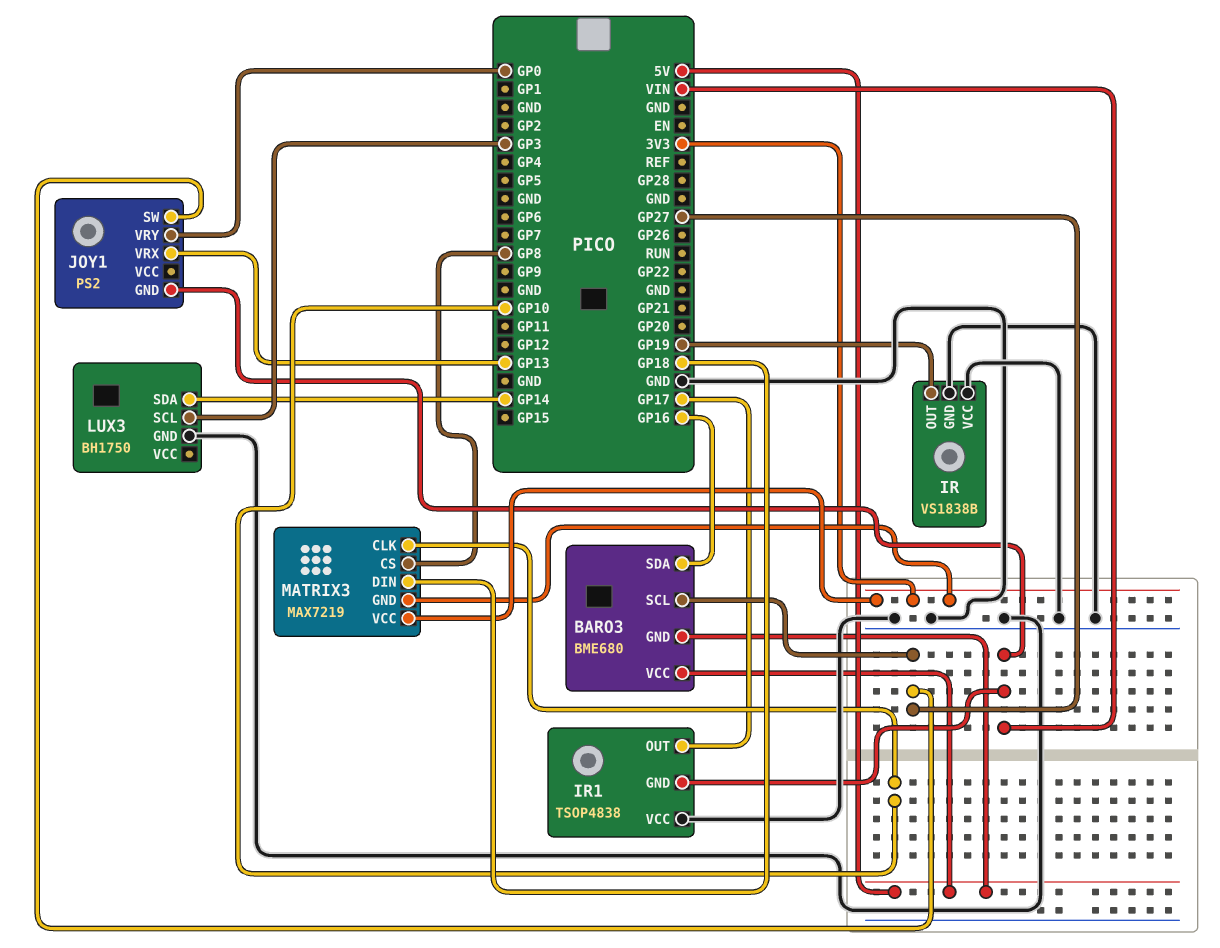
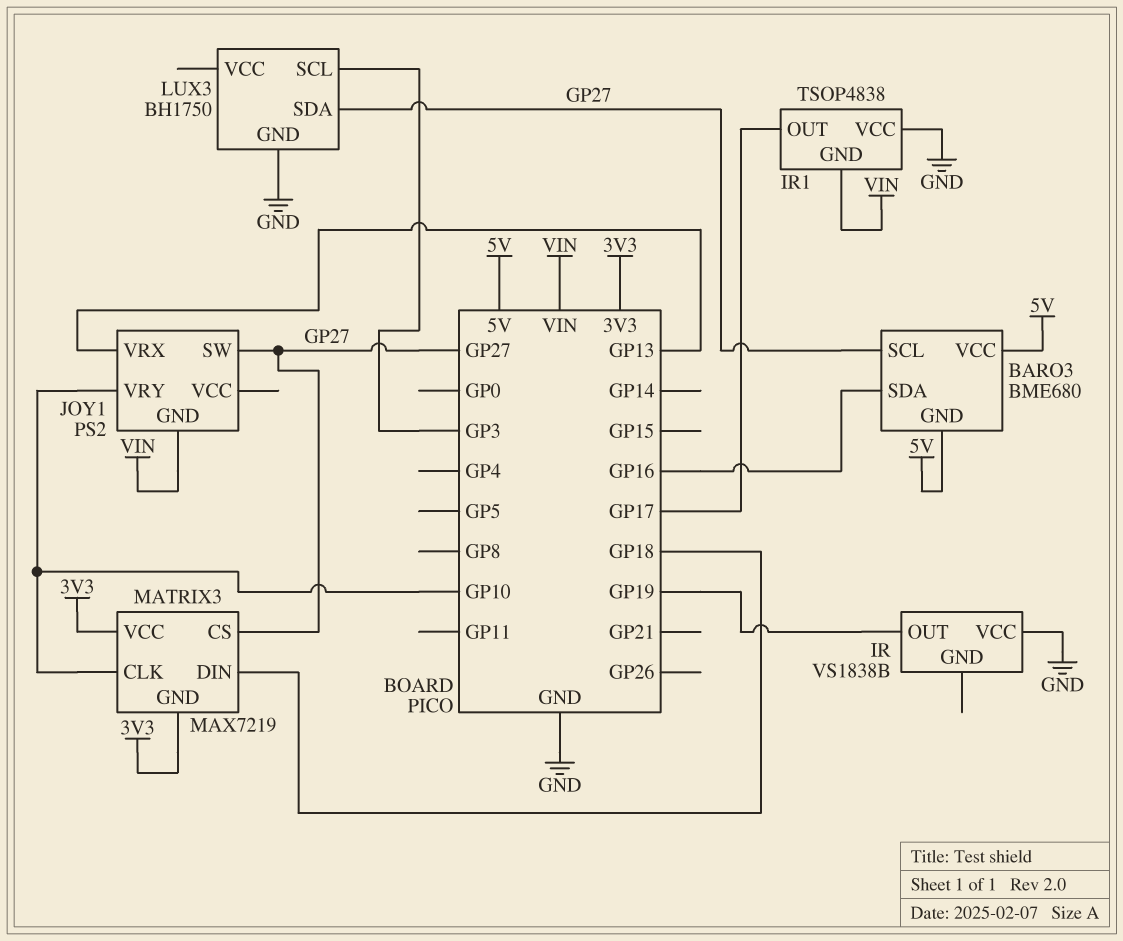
IR pin GND: GND -> none
JOY1 pin VRY: GP0 -> GP10
LUX3 pin SDA: GP14 -> GP27
MATRIX3 pin CS: GP8 -> GP27

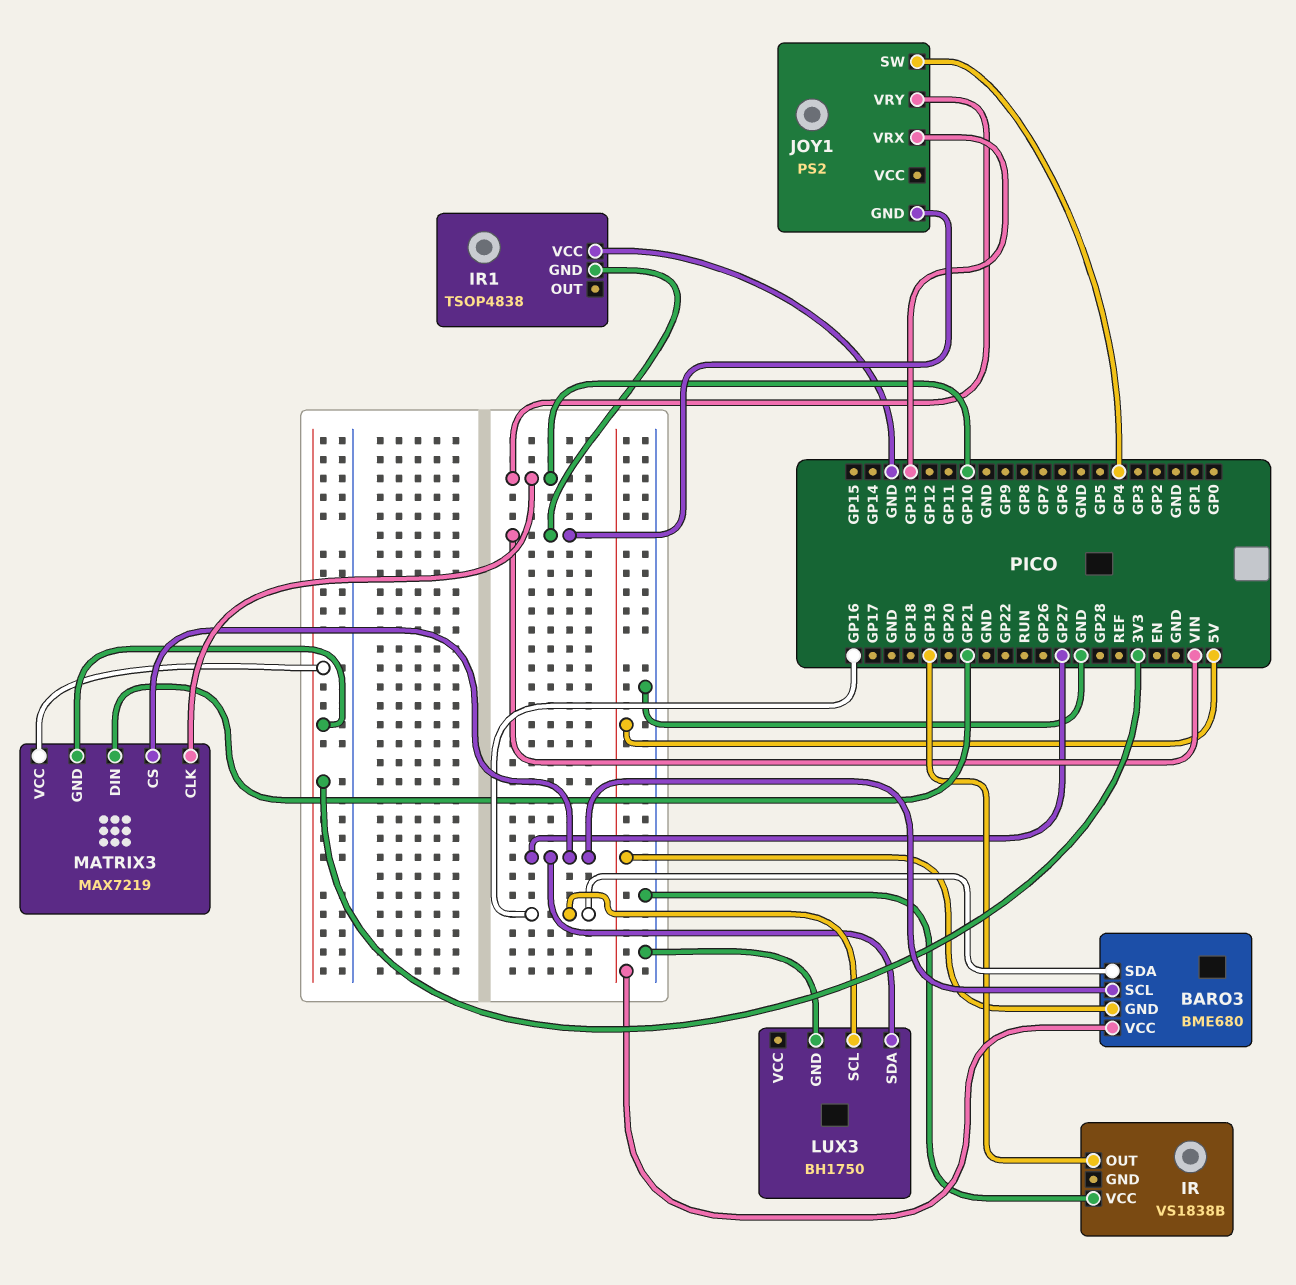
IR1 pin OUT: GP17 -> none
JOY1 pin SW: GP27 -> GP4
LUX3 pin SCL: GP3 -> GP16
MATRIX3 pin DIN: GP18 -> GP21

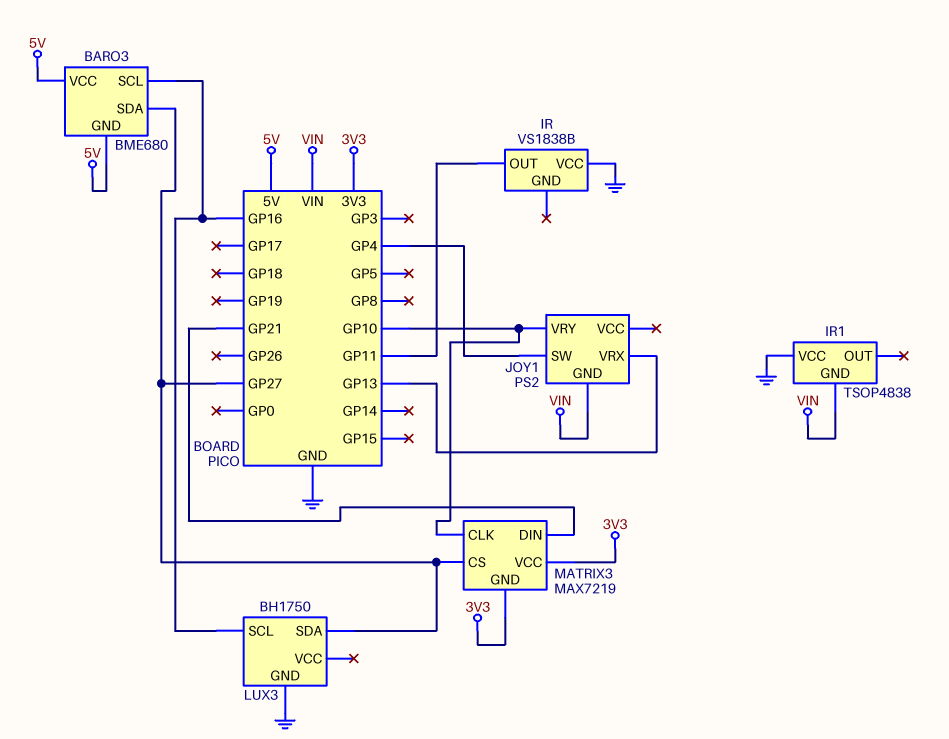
BARO3 pin SCL: GP27 -> GP16
BARO3 pin SDA: GP16 -> GP27
IR pin OUT: GP19 -> GP11

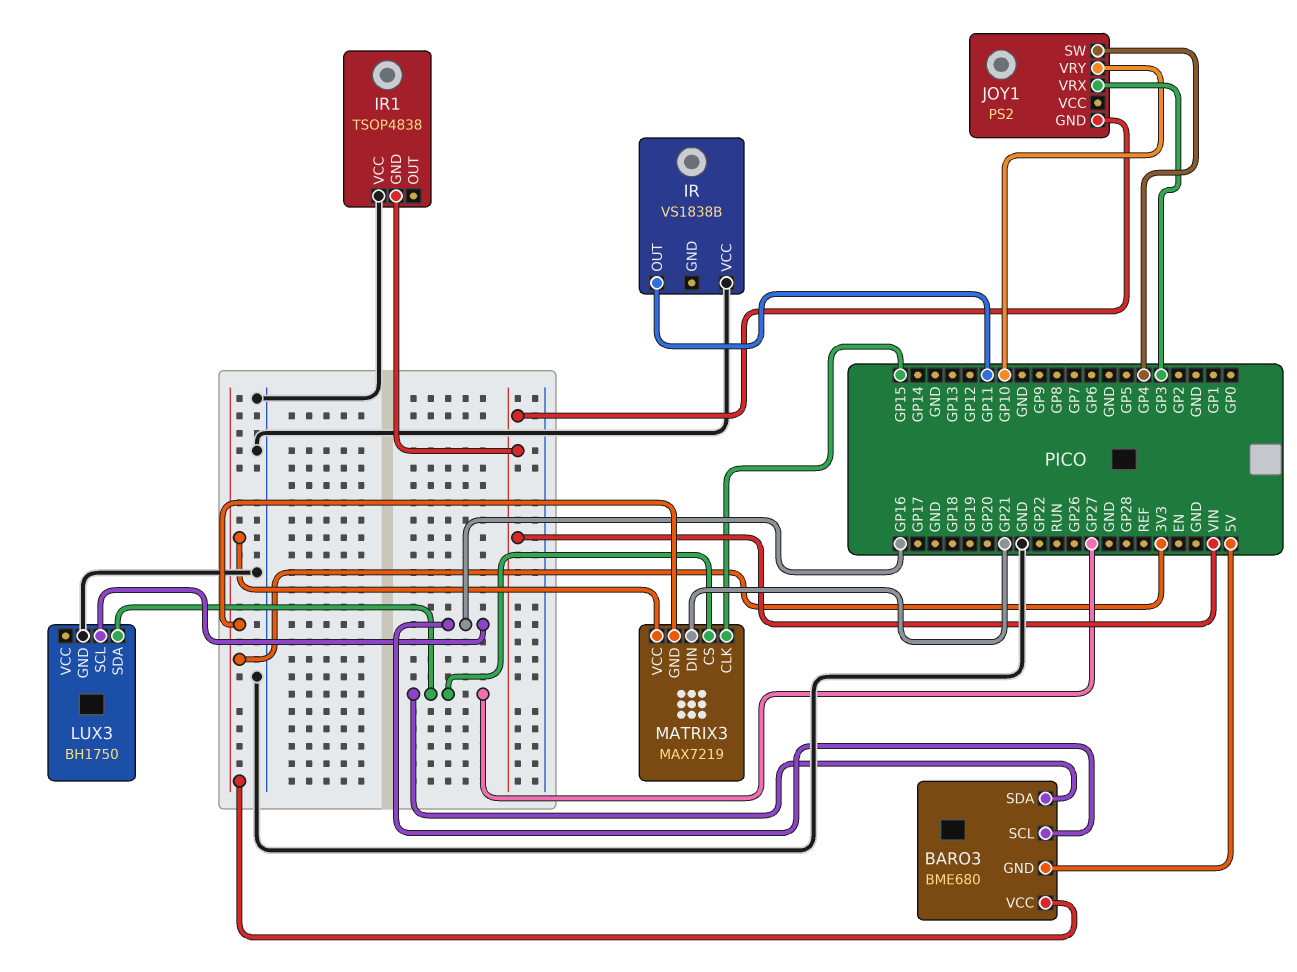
BARO3 pin VCC: 5V -> 3V3
JOY1 pin VRX: GP13 -> GP3
MATRIX3 pin CLK: GP10 -> GP15

